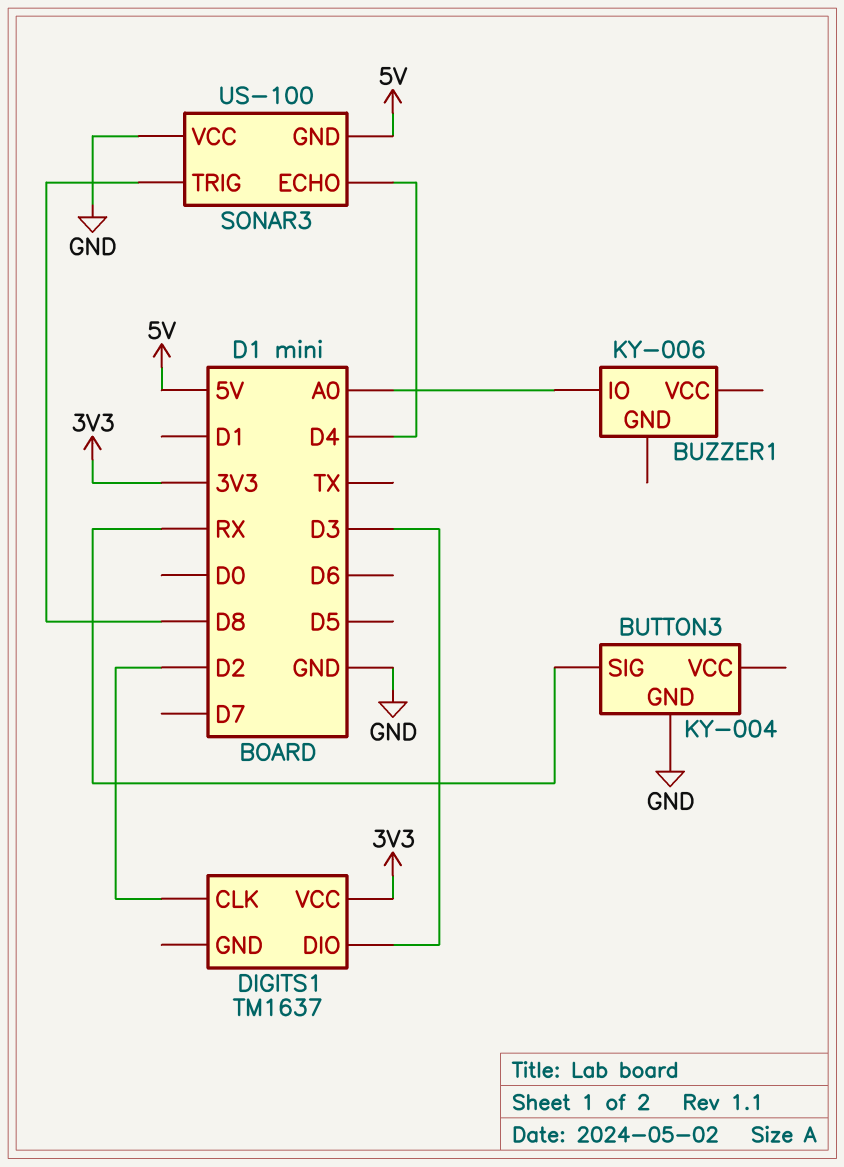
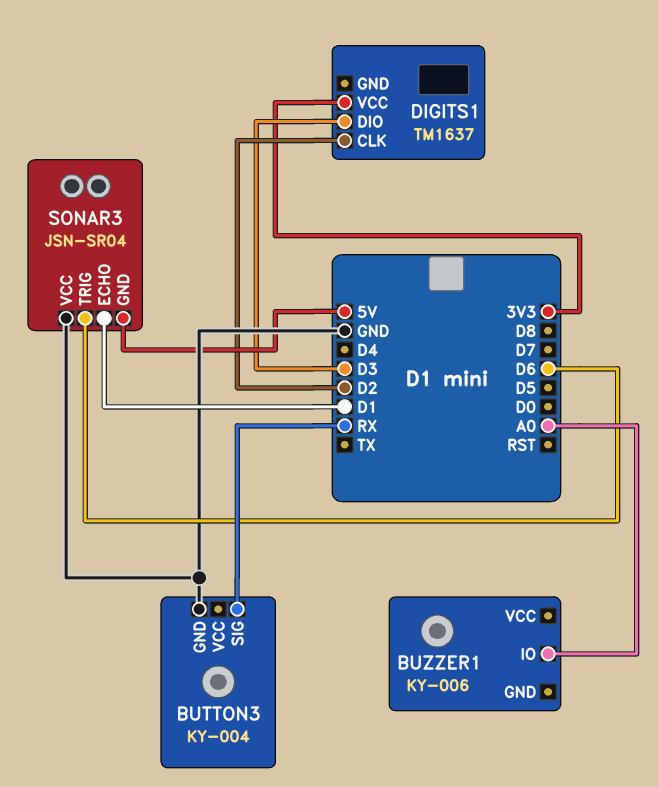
SONAR3: US-100 -> JSN-SR04
SONAR3 pin ECHO: D4 -> D1
SONAR3 pin TRIG: D8 -> D6

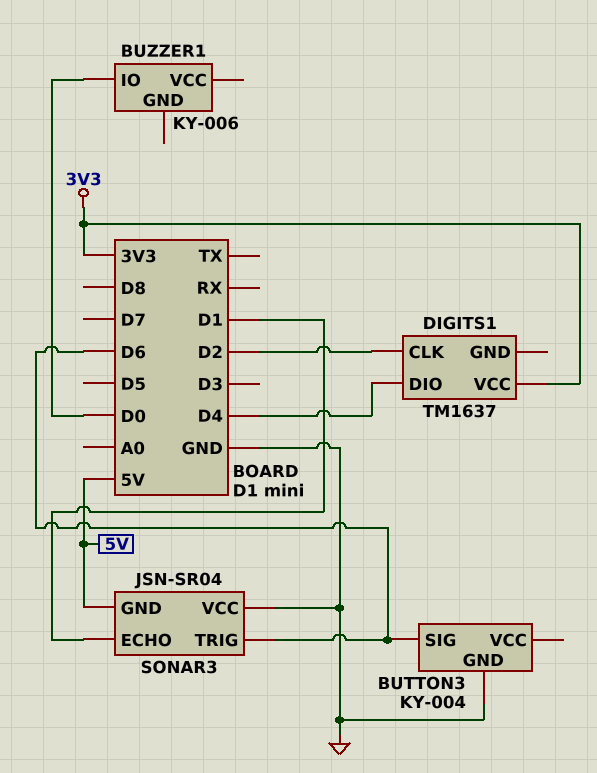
BUTTON3 pin SIG: RX -> D6
BUZZER1 pin IO: A0 -> D0
DIGITS1 pin DIO: D3 -> D4

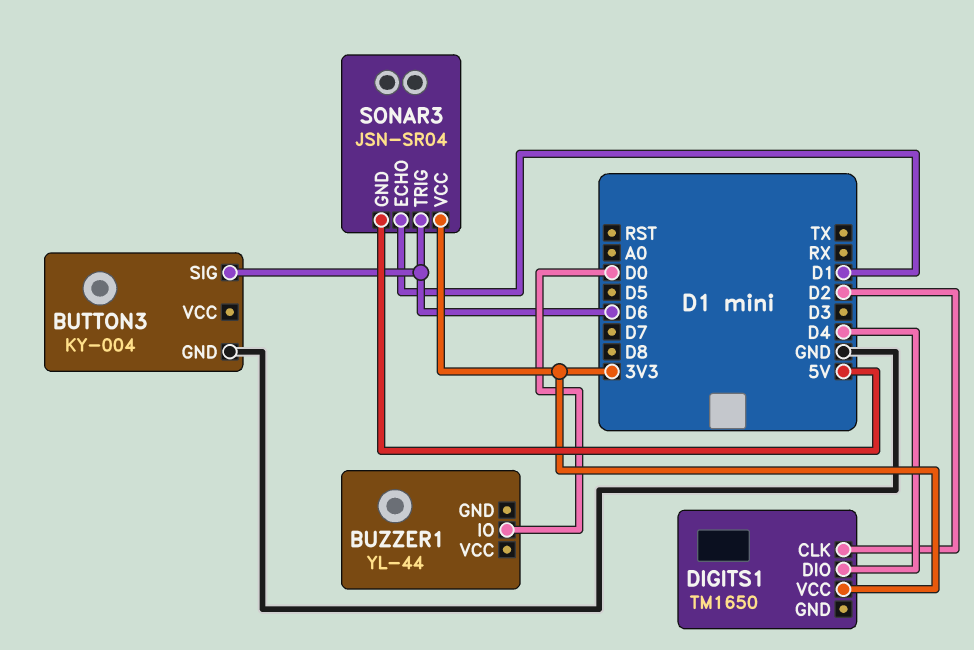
BUZZER1: KY-006 -> YL-44
DIGITS1: TM1637 -> TM1650
SONAR3 pin VCC: GND -> 3V3

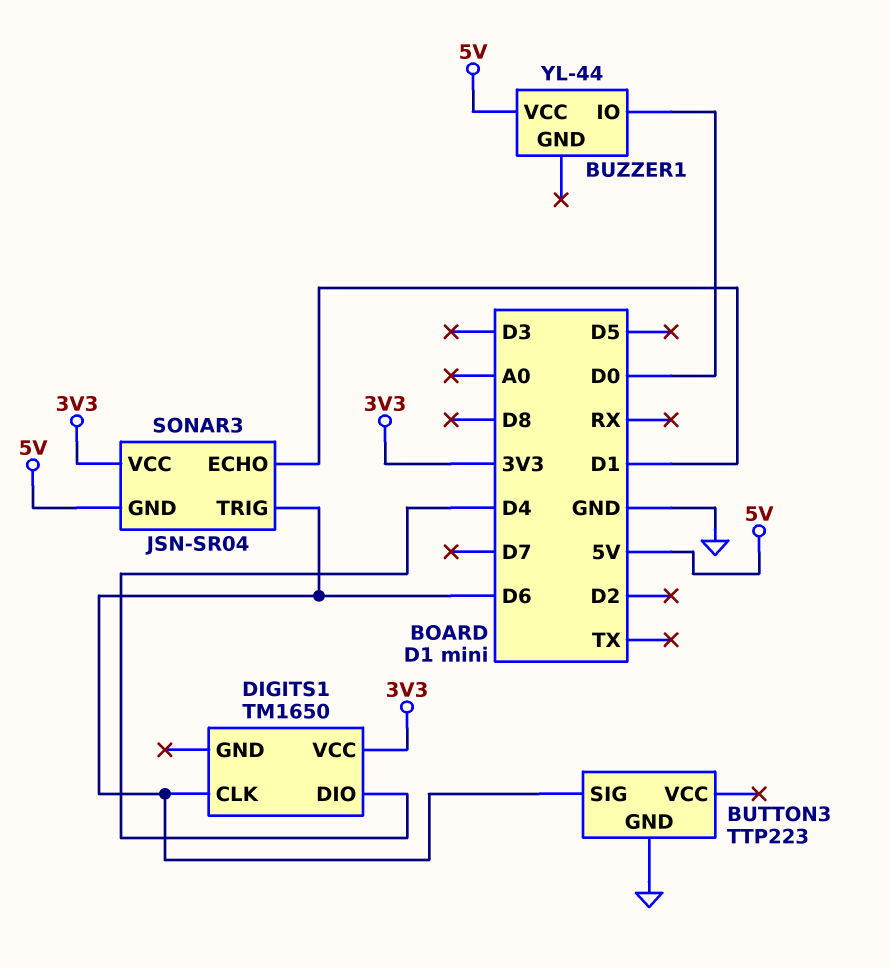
BUTTON3: KY-004 -> TTP223
BUZZER1 pin VCC: none -> 5V
DIGITS1 pin CLK: D2 -> D6

